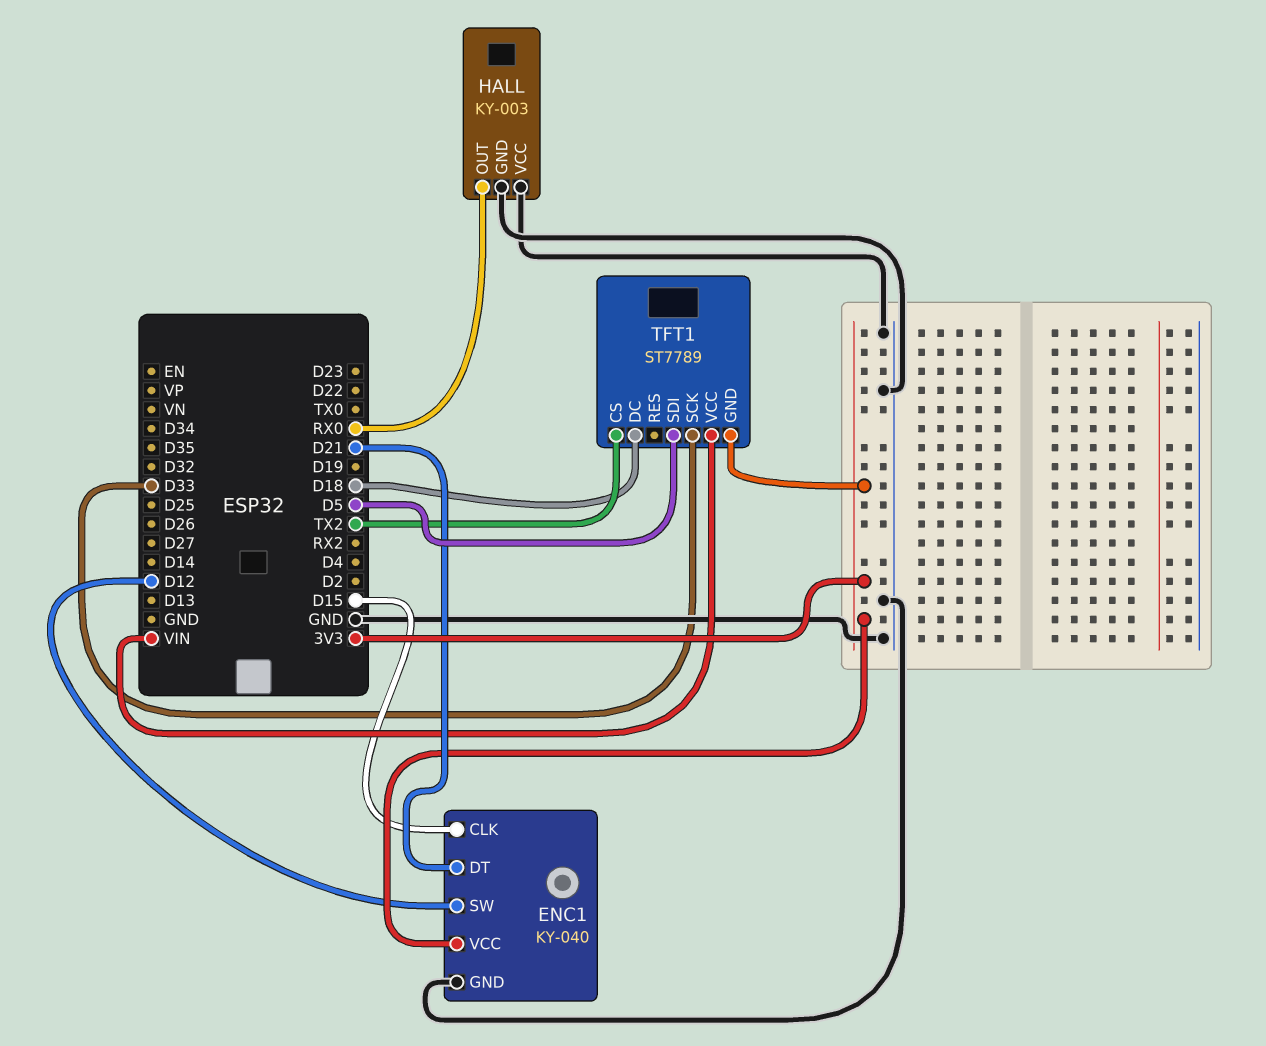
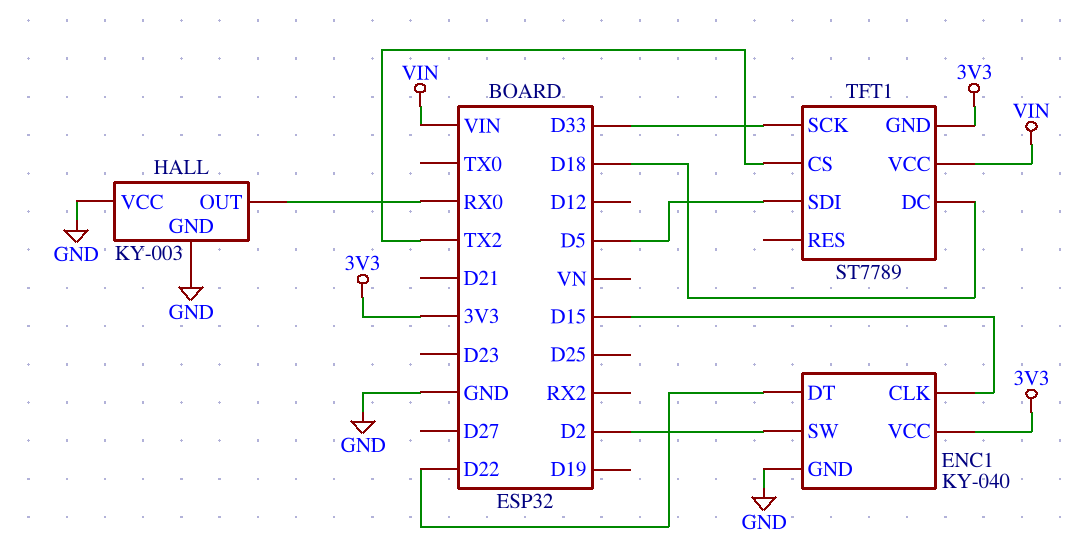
ENC1 pin DT: D21 -> D22
ENC1 pin SW: D12 -> D2

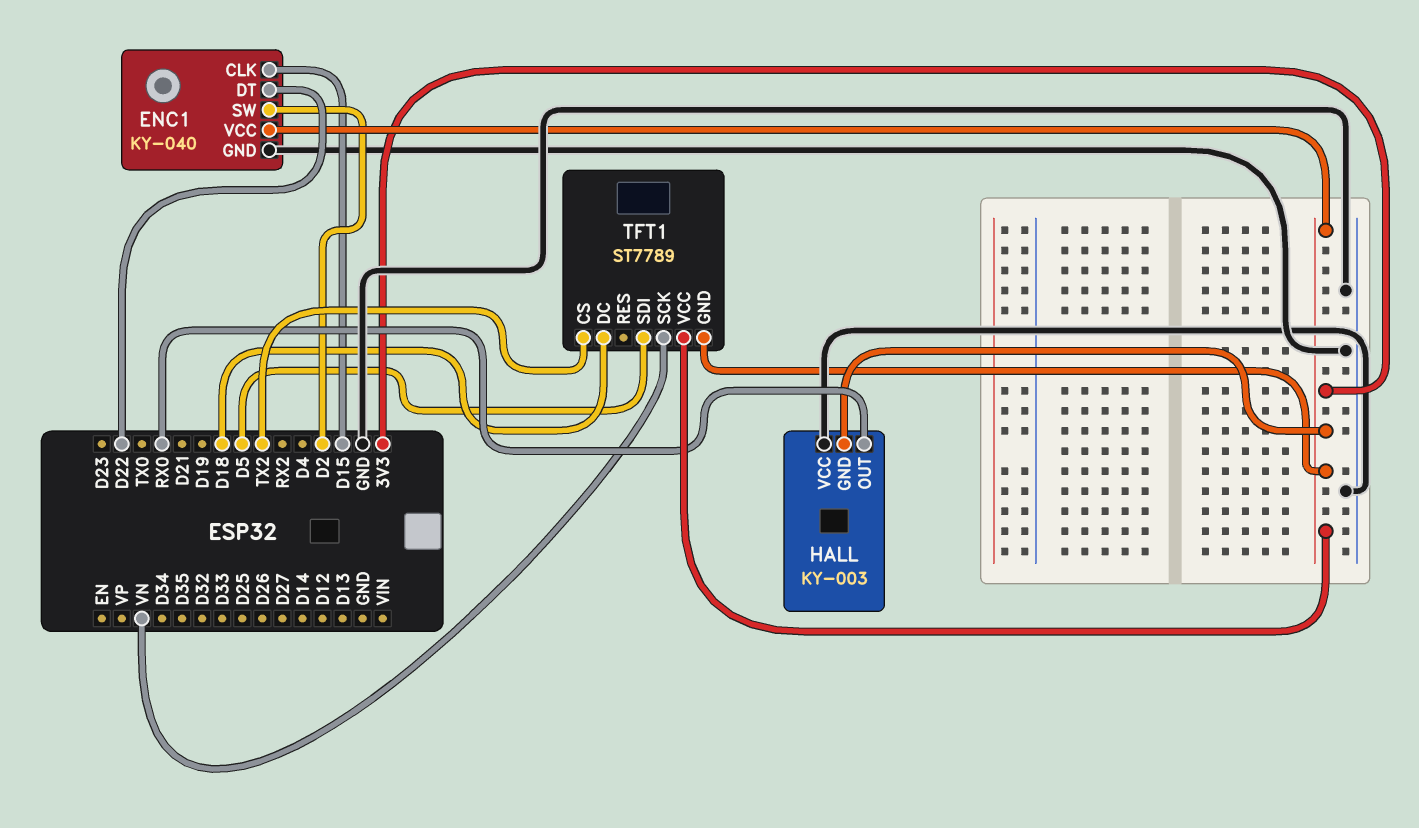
HALL pin GND: GND -> 3V3
TFT1 pin SCK: D33 -> VN
TFT1 pin VCC: VIN -> 3V3

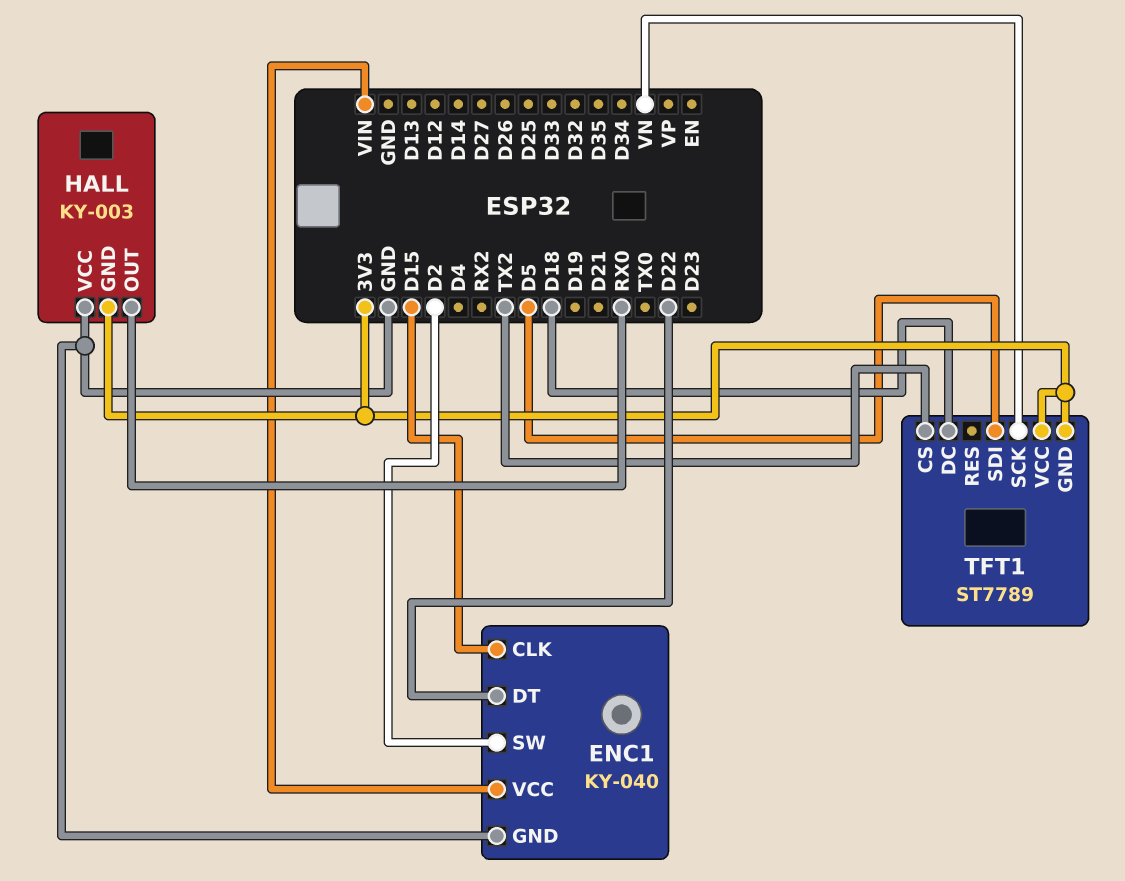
ENC1 pin VCC: 3V3 -> VIN

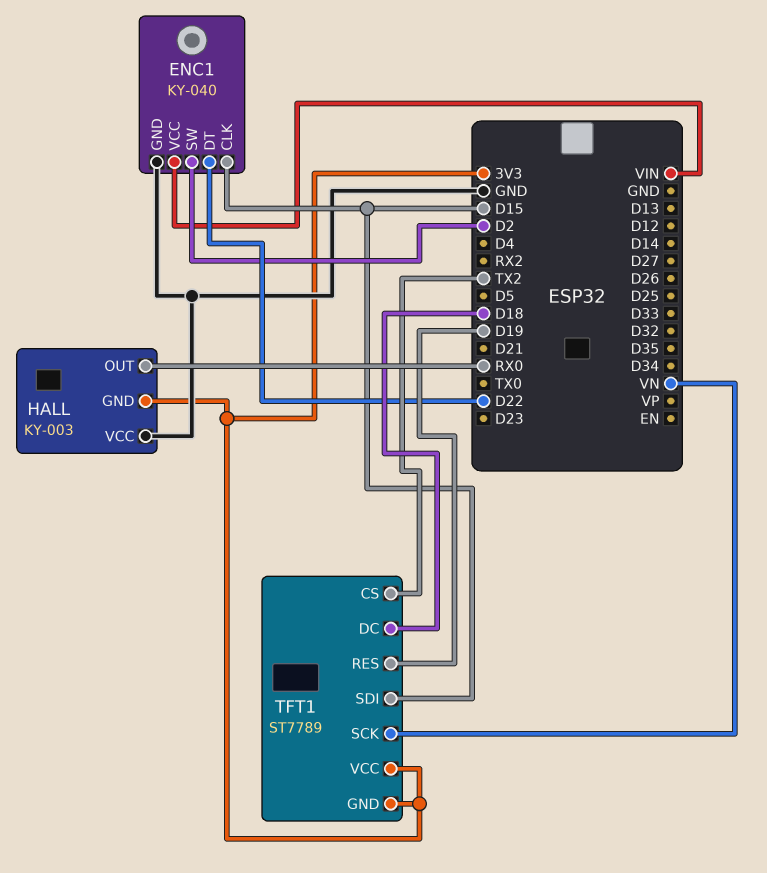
TFT1 pin RES: none -> D19
TFT1 pin SDI: D5 -> D15

